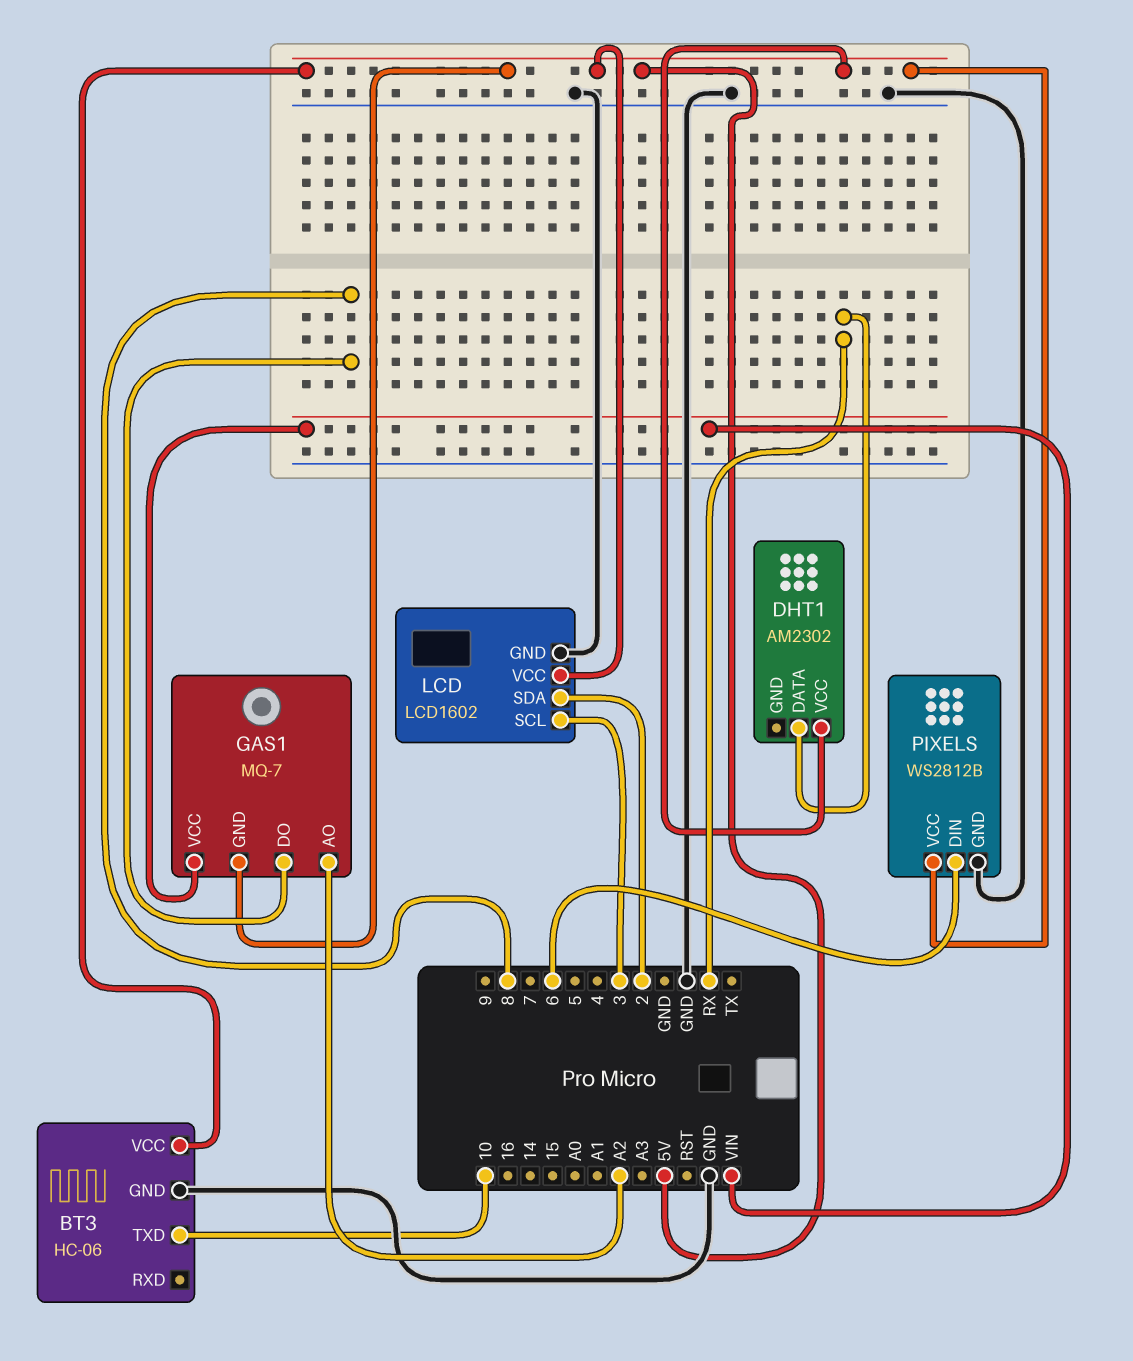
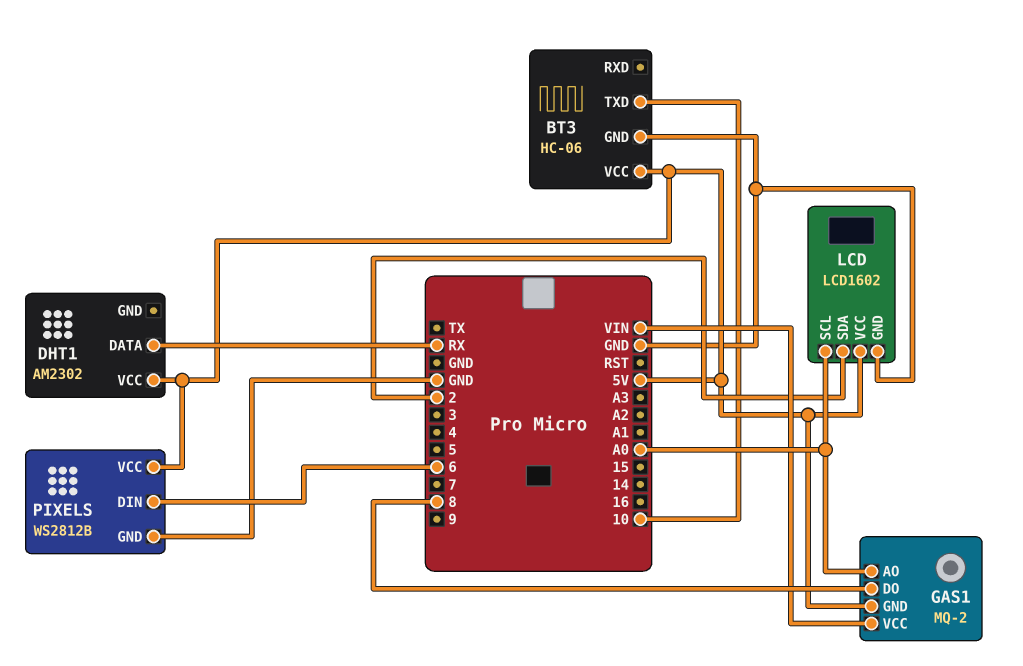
GAS1: MQ-7 -> MQ-2
GAS1 pin AO: A2 -> A0
LCD pin SCL: 3 -> A0

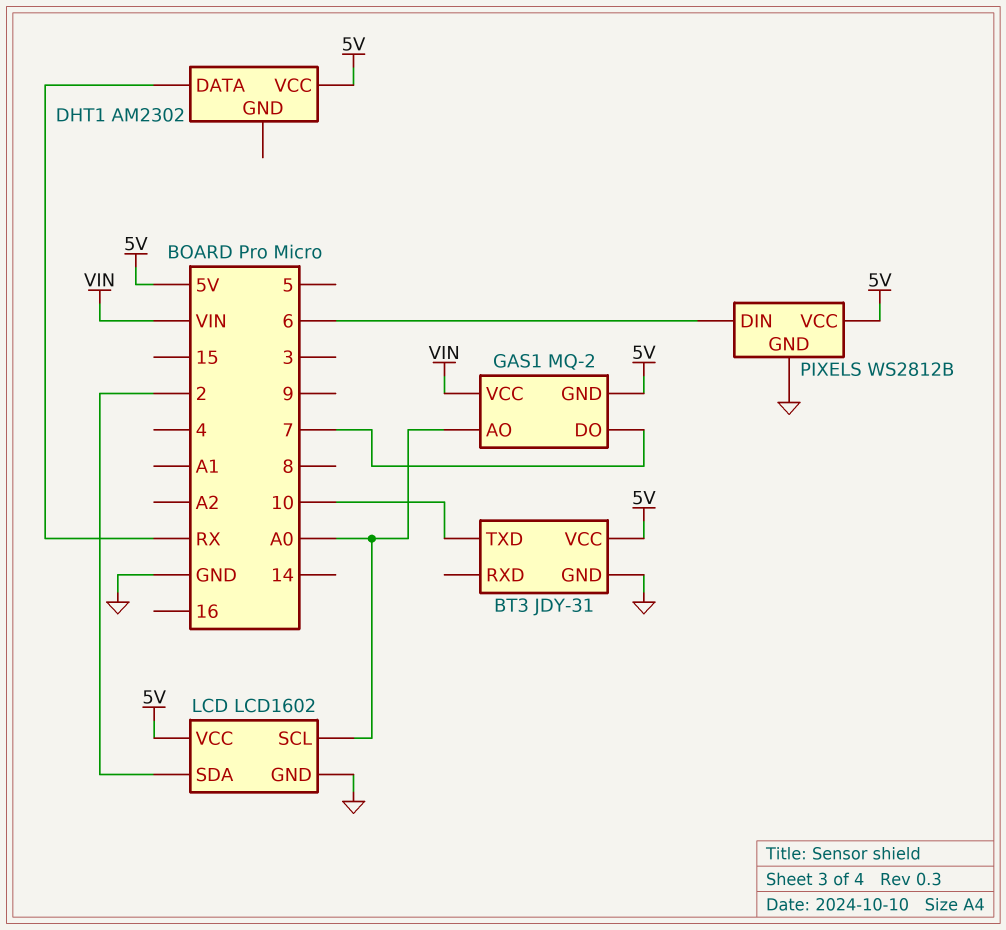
BT3: HC-06 -> JDY-31
GAS1 pin DO: 8 -> 7

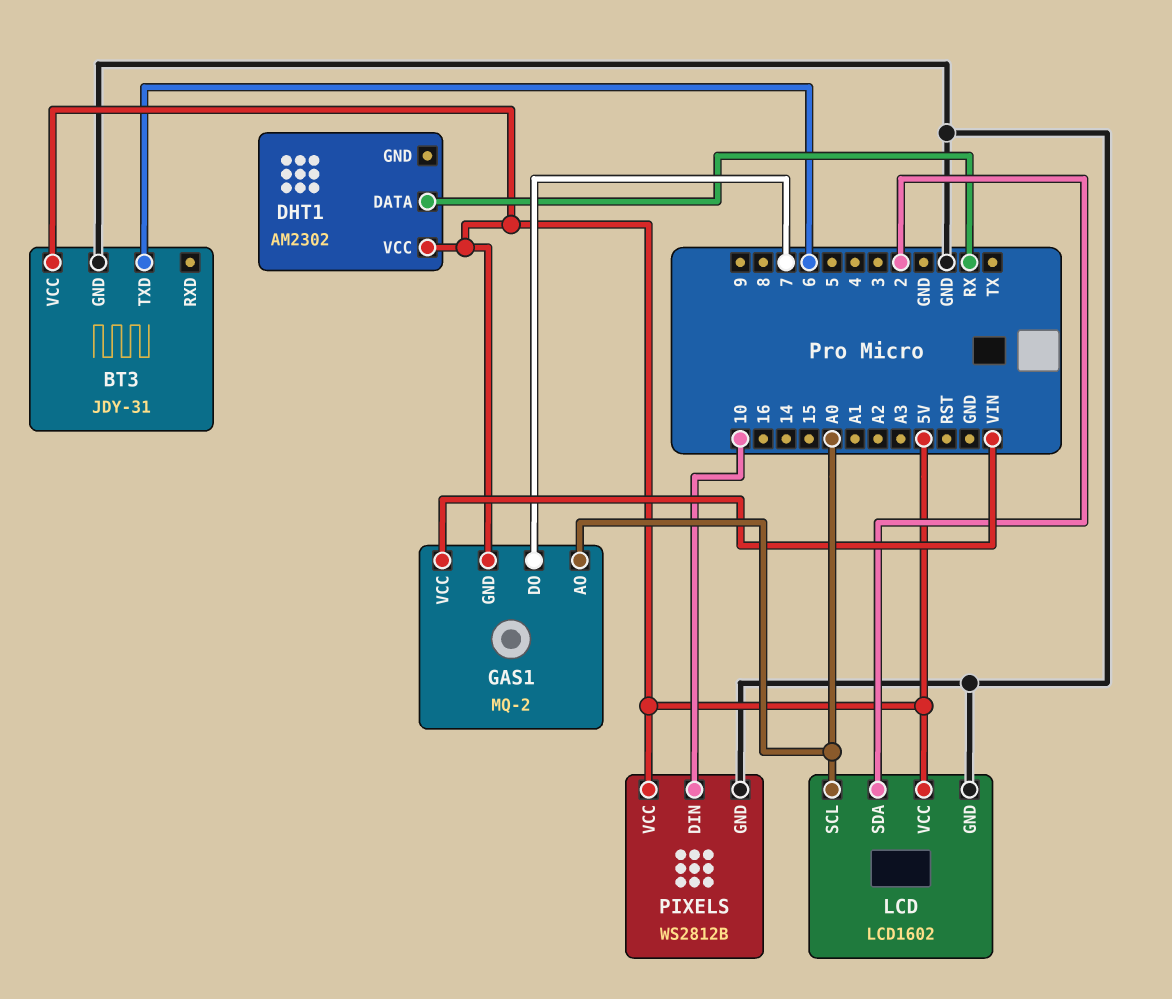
BT3 pin TXD: 10 -> 6
PIXELS pin DIN: 6 -> 10

